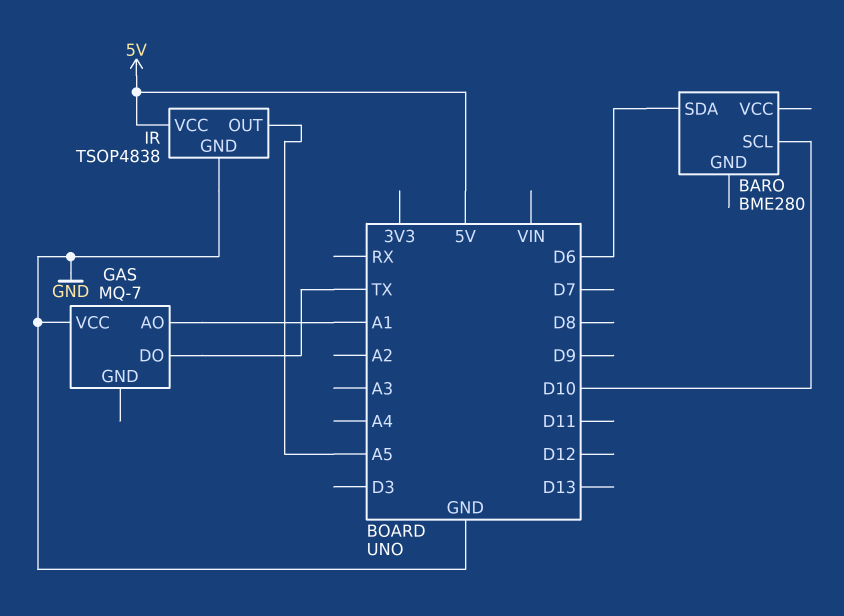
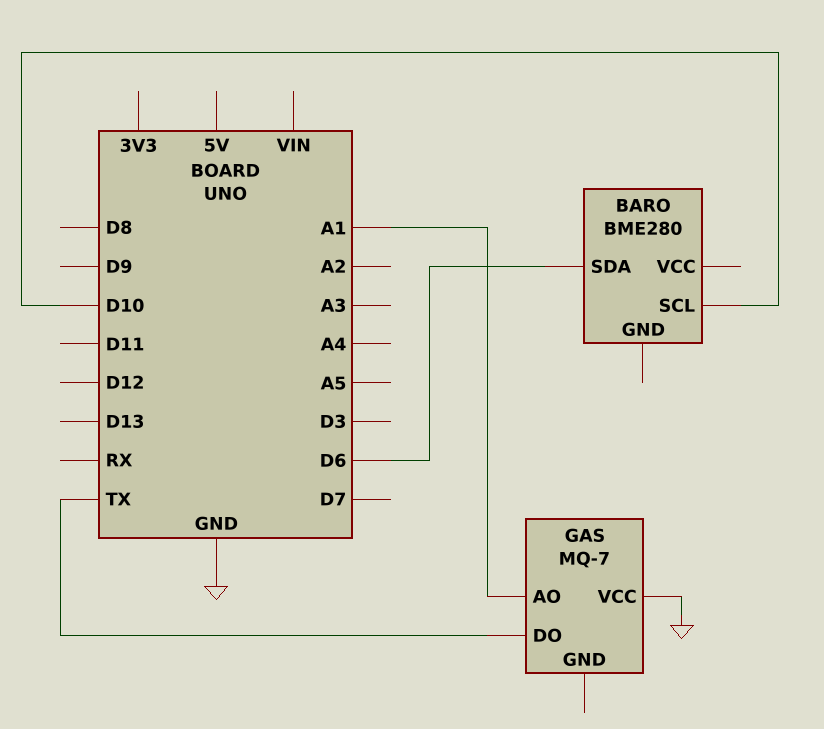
IR: TSOP4838 -> none
IR pin GND: GND -> none
IR pin OUT: A5 -> none
IR pin VCC: 5V -> none

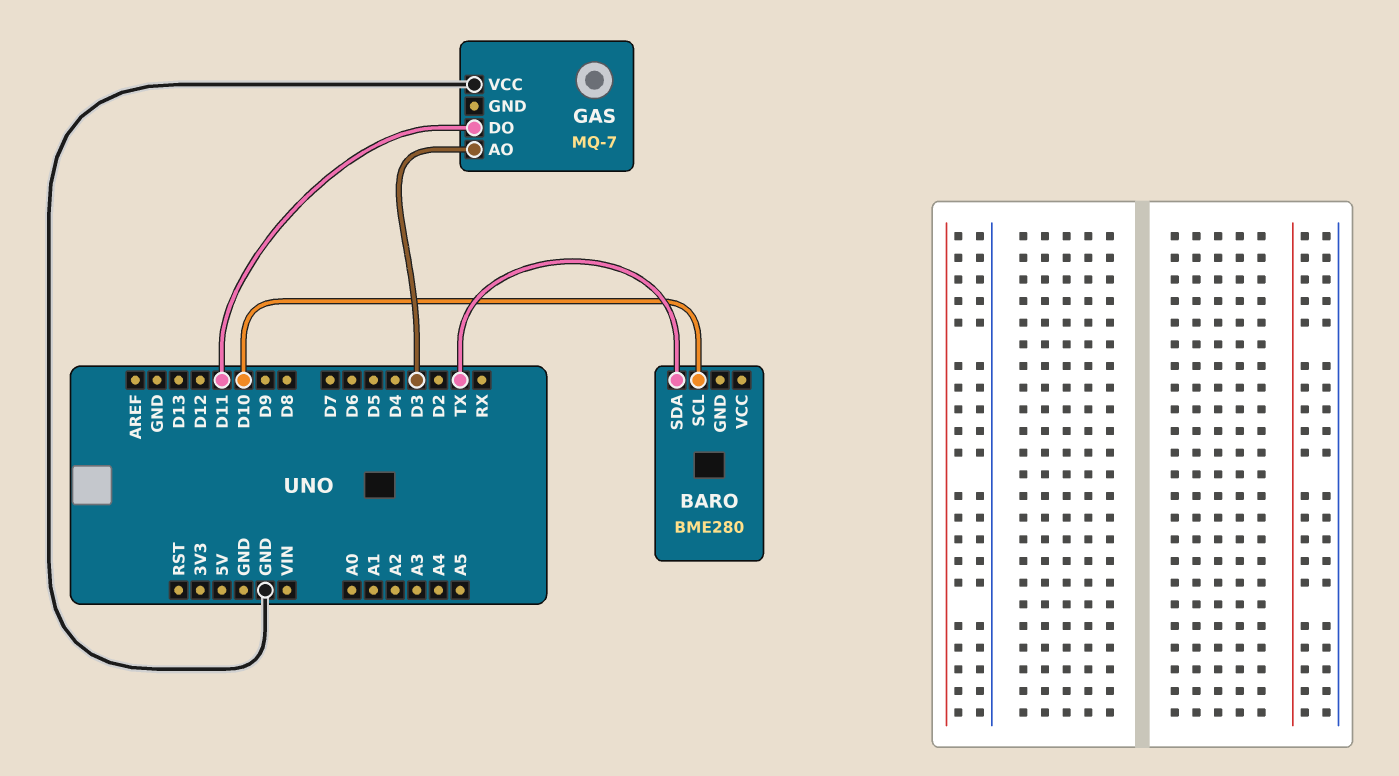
BARO pin SDA: D6 -> TX
GAS pin AO: A1 -> D3
GAS pin DO: TX -> D11

